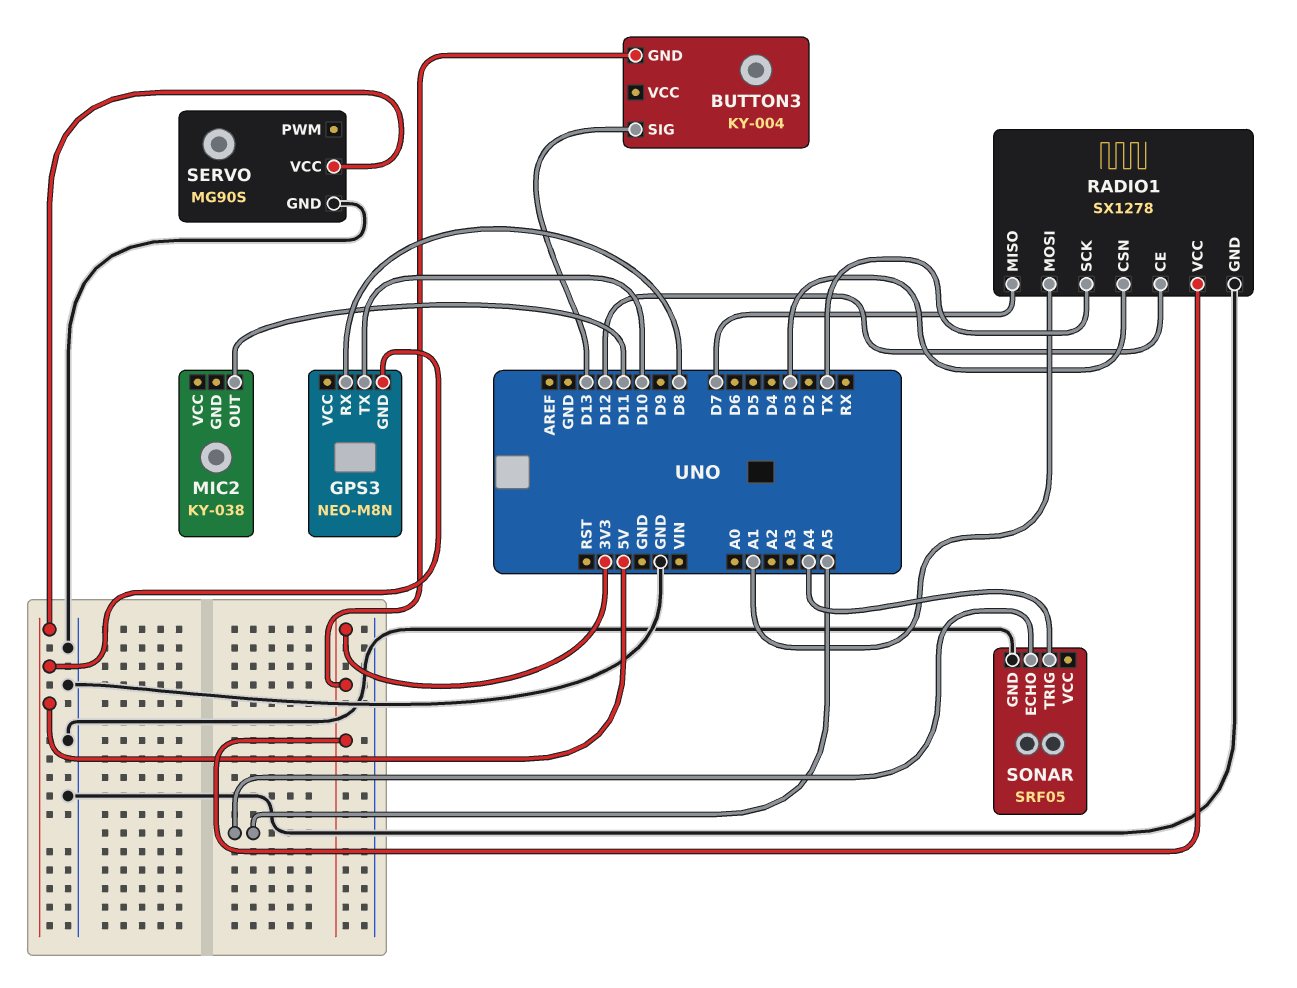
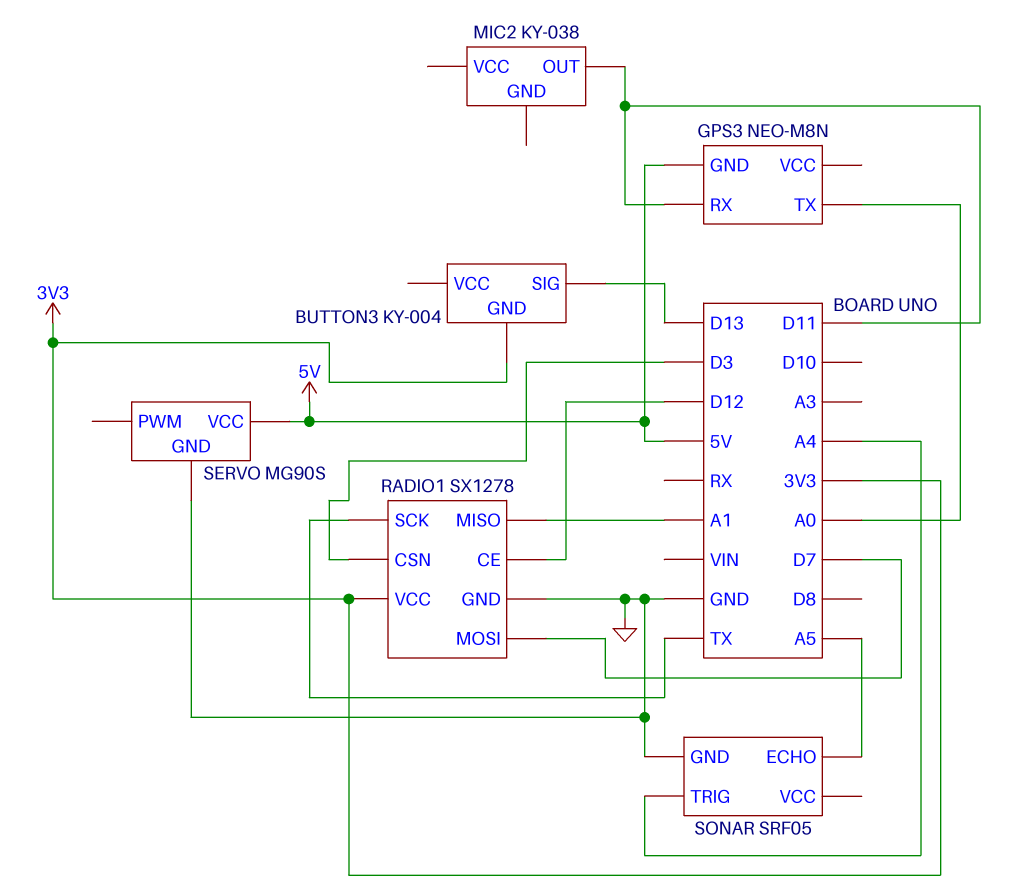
GPS3 pin RX: D8 -> D11
GPS3 pin TX: D10 -> A0
RADIO1 pin MISO: D7 -> A1
RADIO1 pin MOSI: A1 -> D7

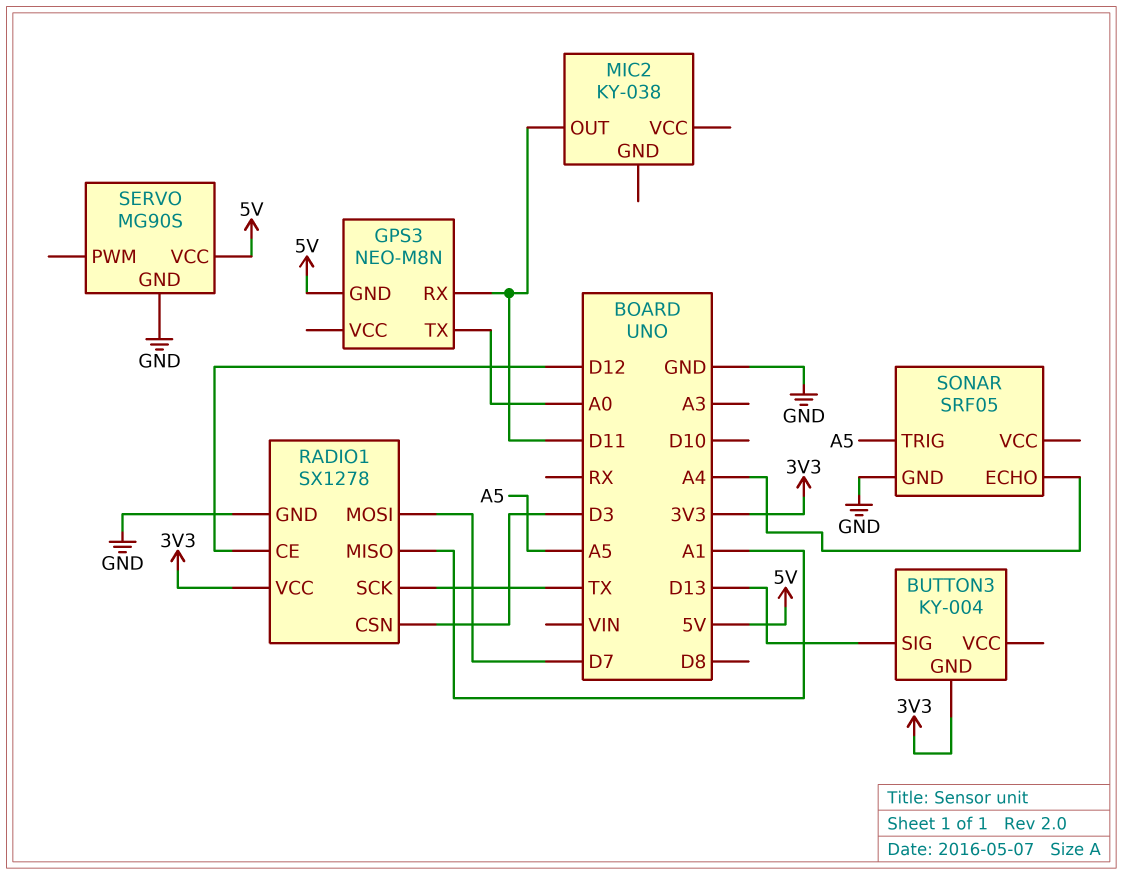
SONAR pin ECHO: A5 -> A4
SONAR pin TRIG: A4 -> A5

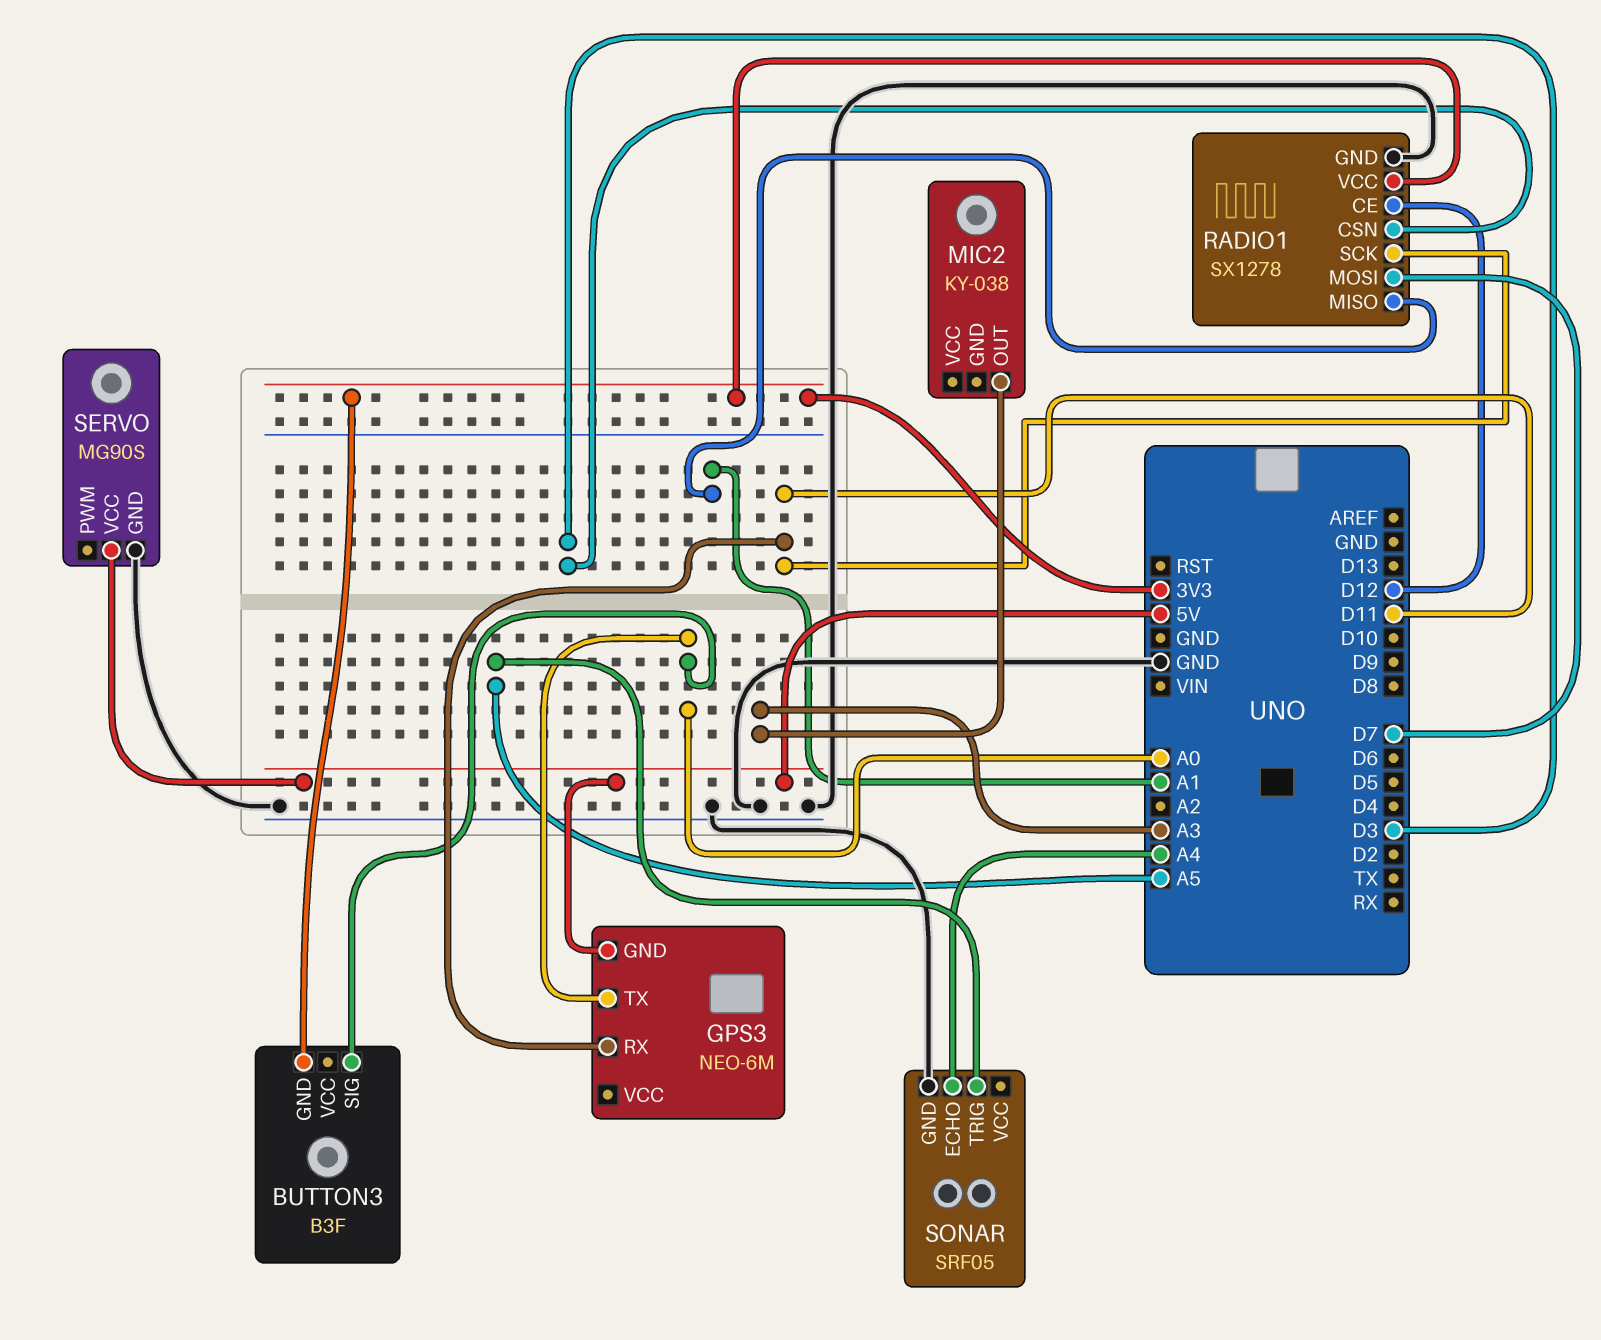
BUTTON3: KY-004 -> B3F
BUTTON3 pin SIG: D13 -> A0
GPS3: NEO-M8N -> NEO-6M
MIC2 pin OUT: D11 -> A3
RADIO1 pin SCK: TX -> D11

